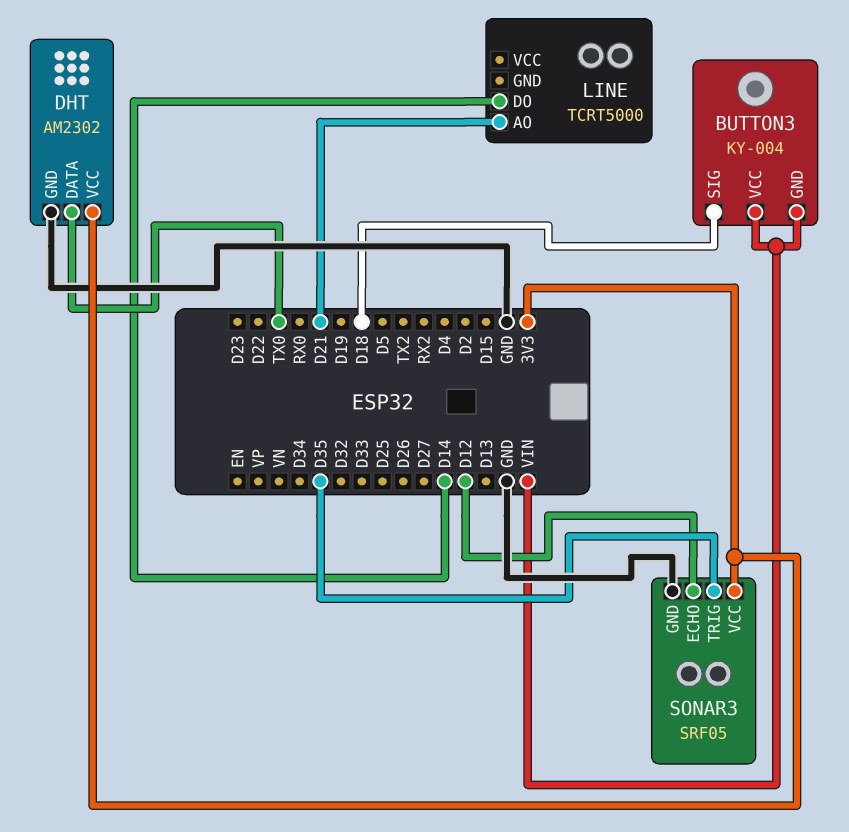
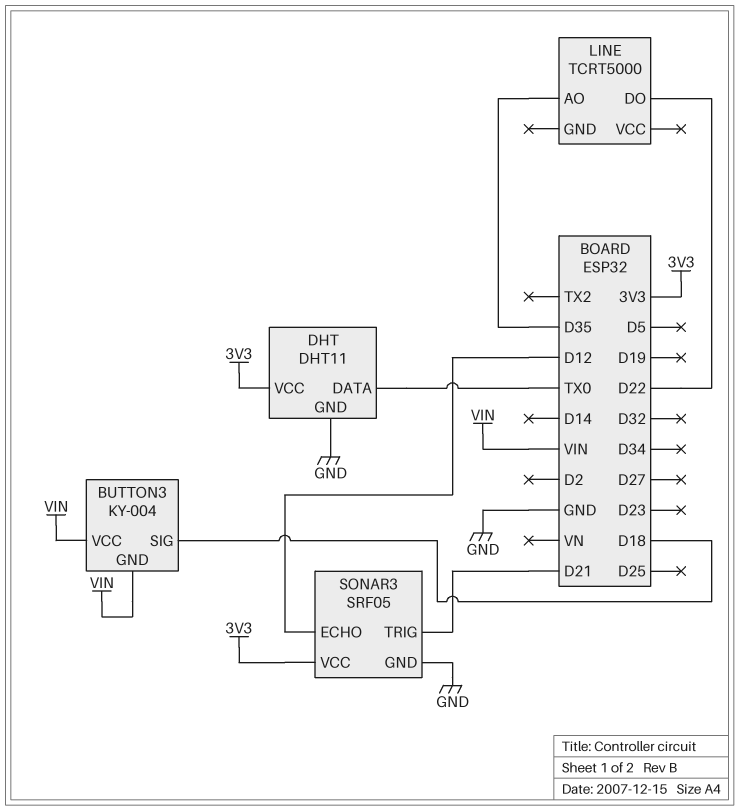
DHT: AM2302 -> DHT11
LINE pin AO: D21 -> D35
LINE pin DO: D14 -> D22
SONAR3 pin TRIG: D35 -> D21

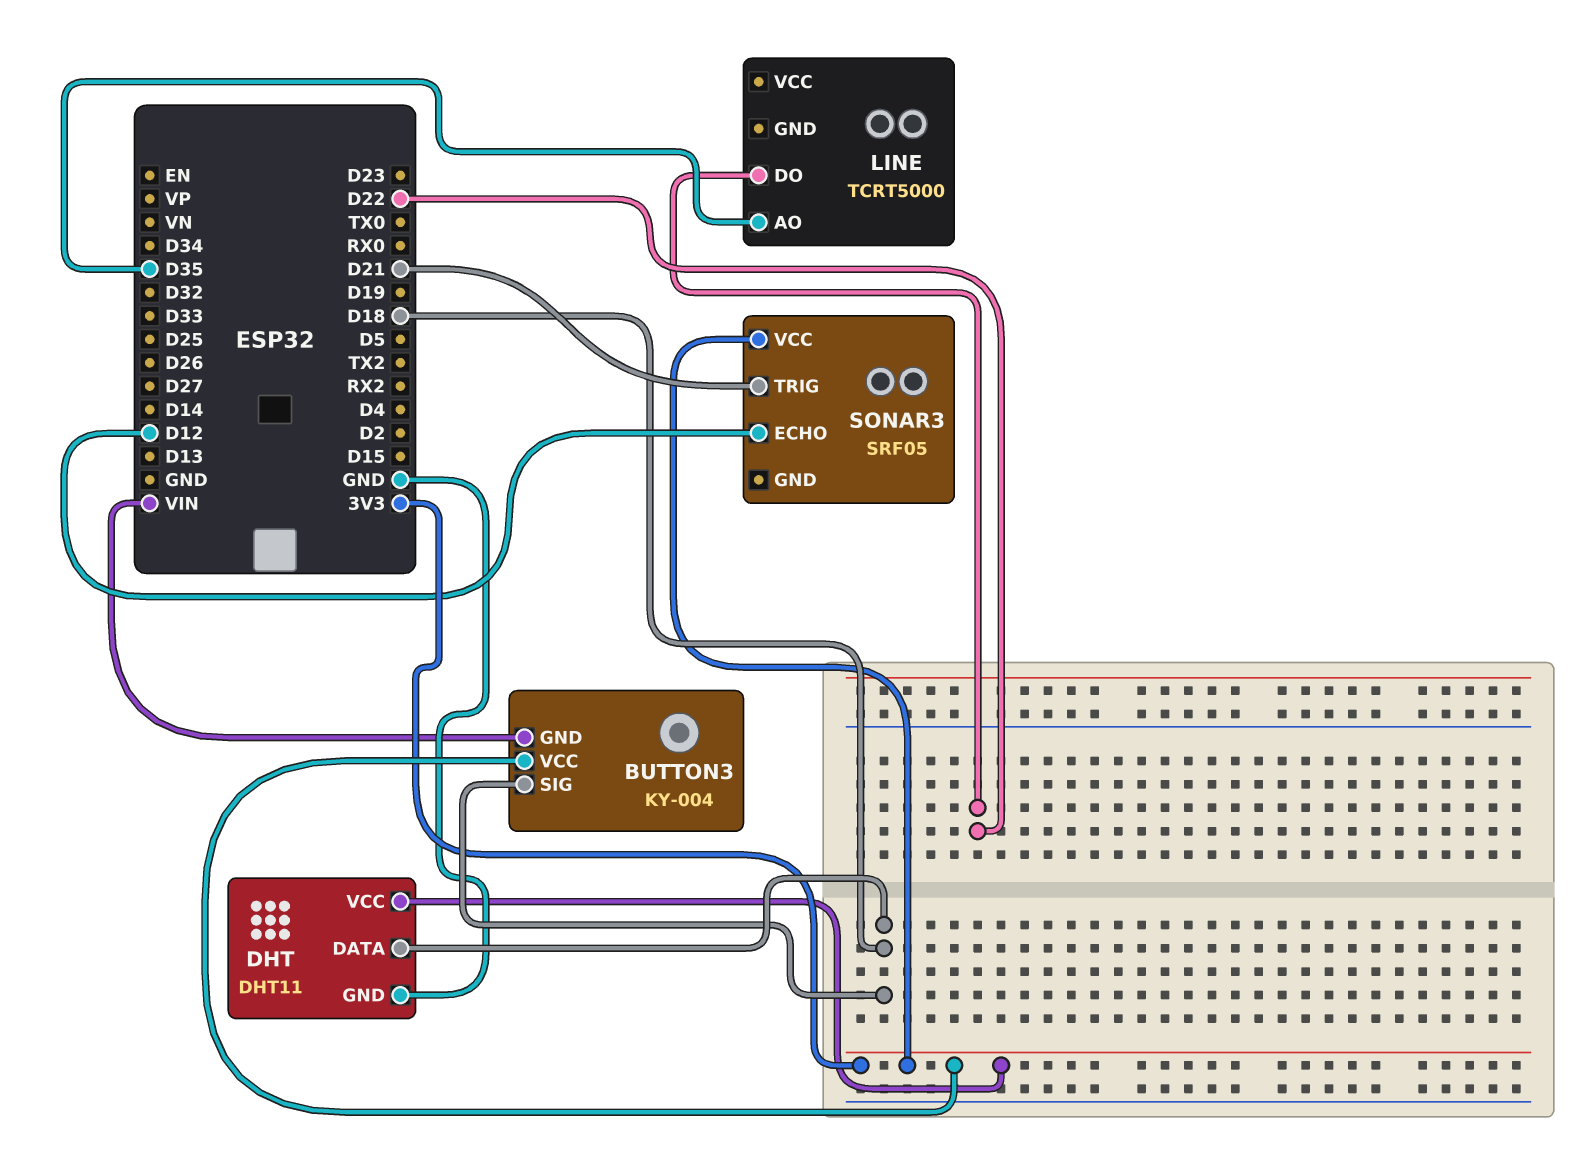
BUTTON3 pin VCC: VIN -> 3V3
DHT pin DATA: TX0 -> D18
SONAR3 pin GND: GND -> none

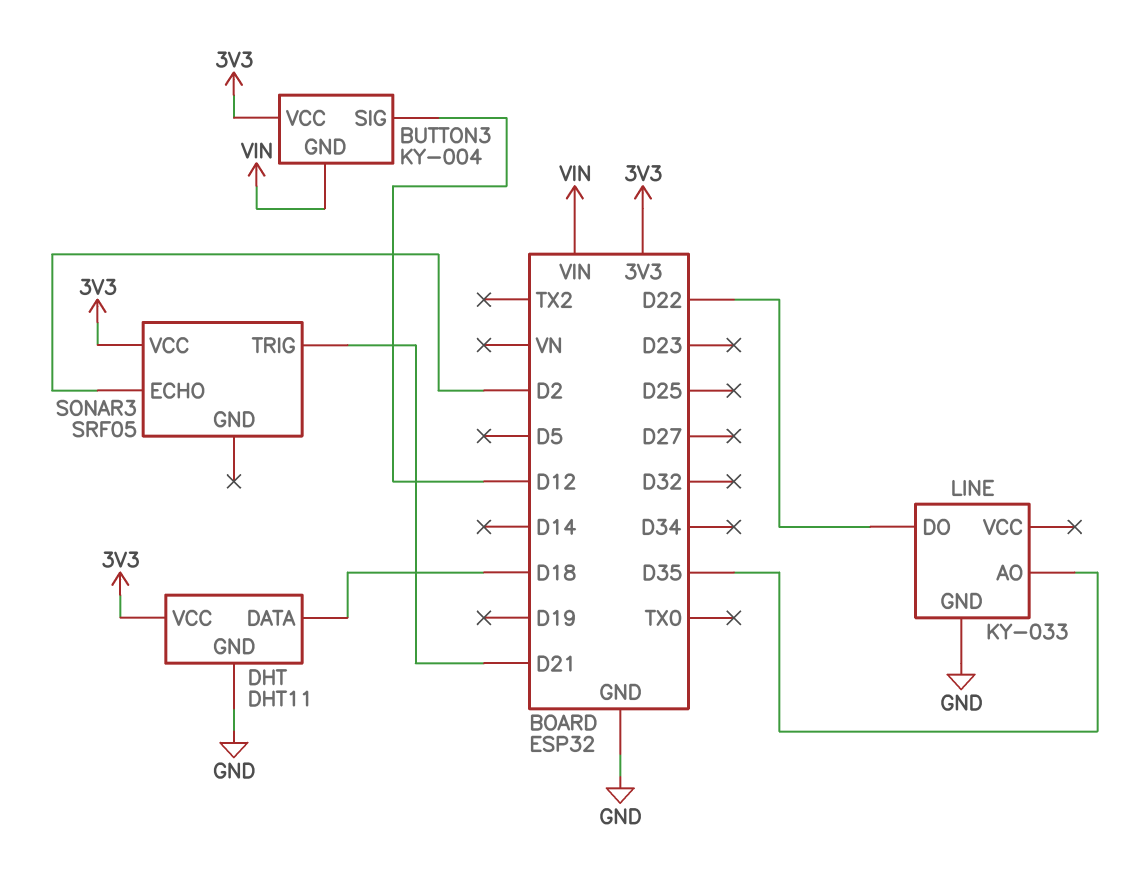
BUTTON3 pin SIG: D18 -> D12
LINE: TCRT5000 -> KY-033
LINE pin GND: none -> GND
SONAR3 pin ECHO: D12 -> D2

